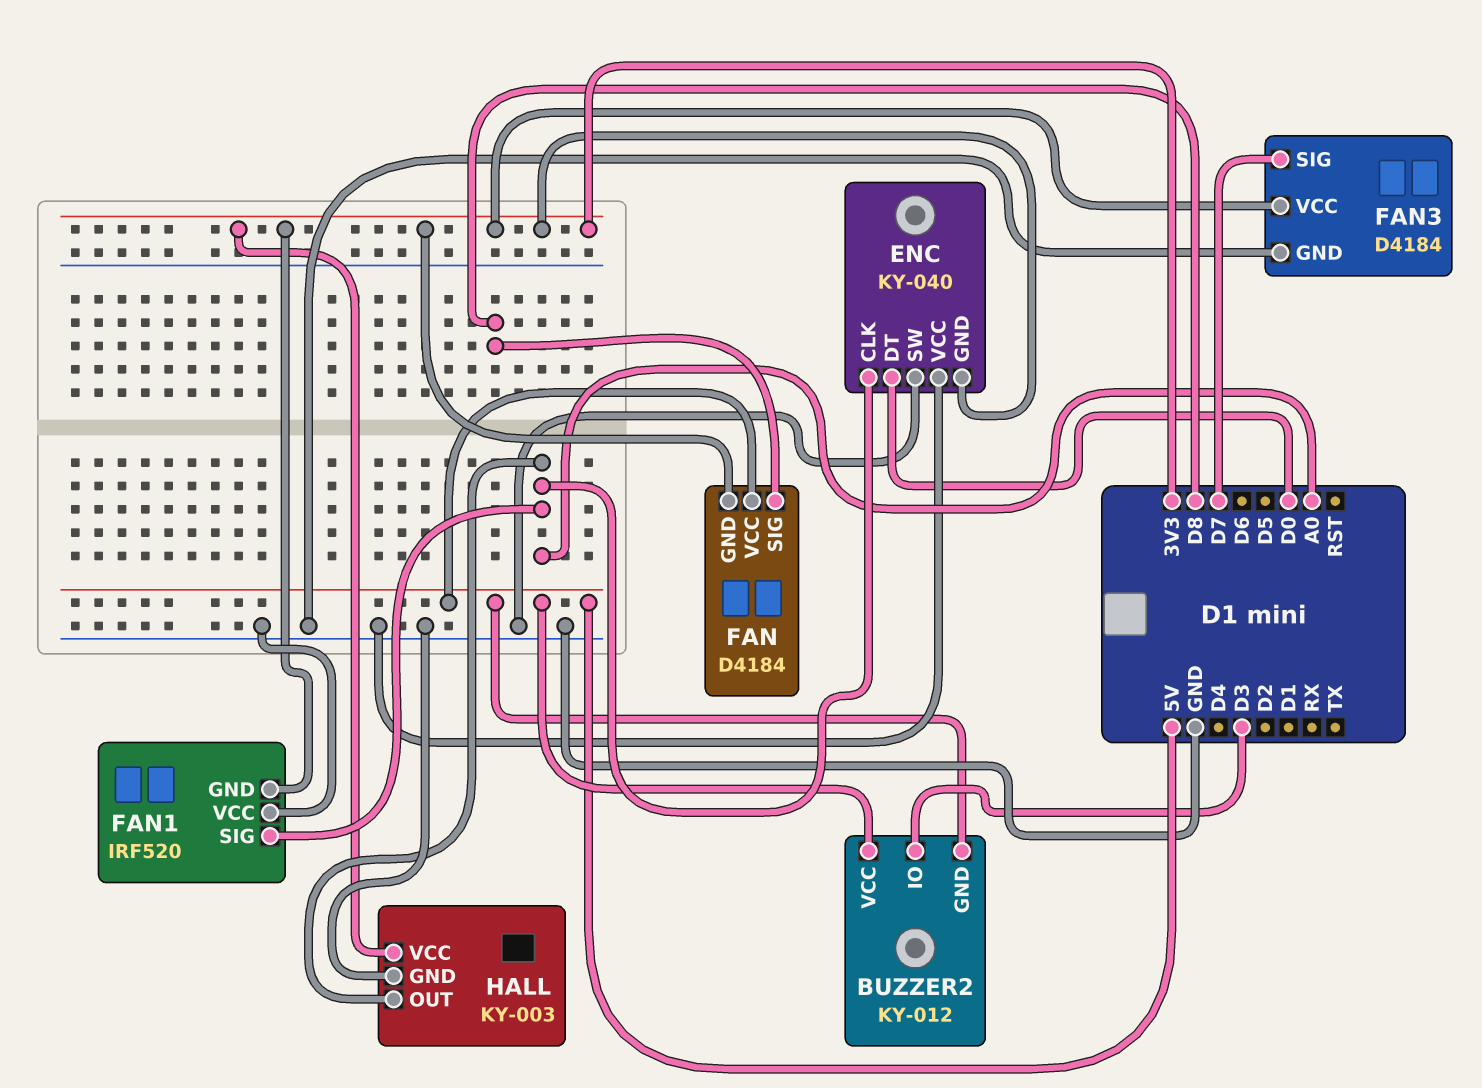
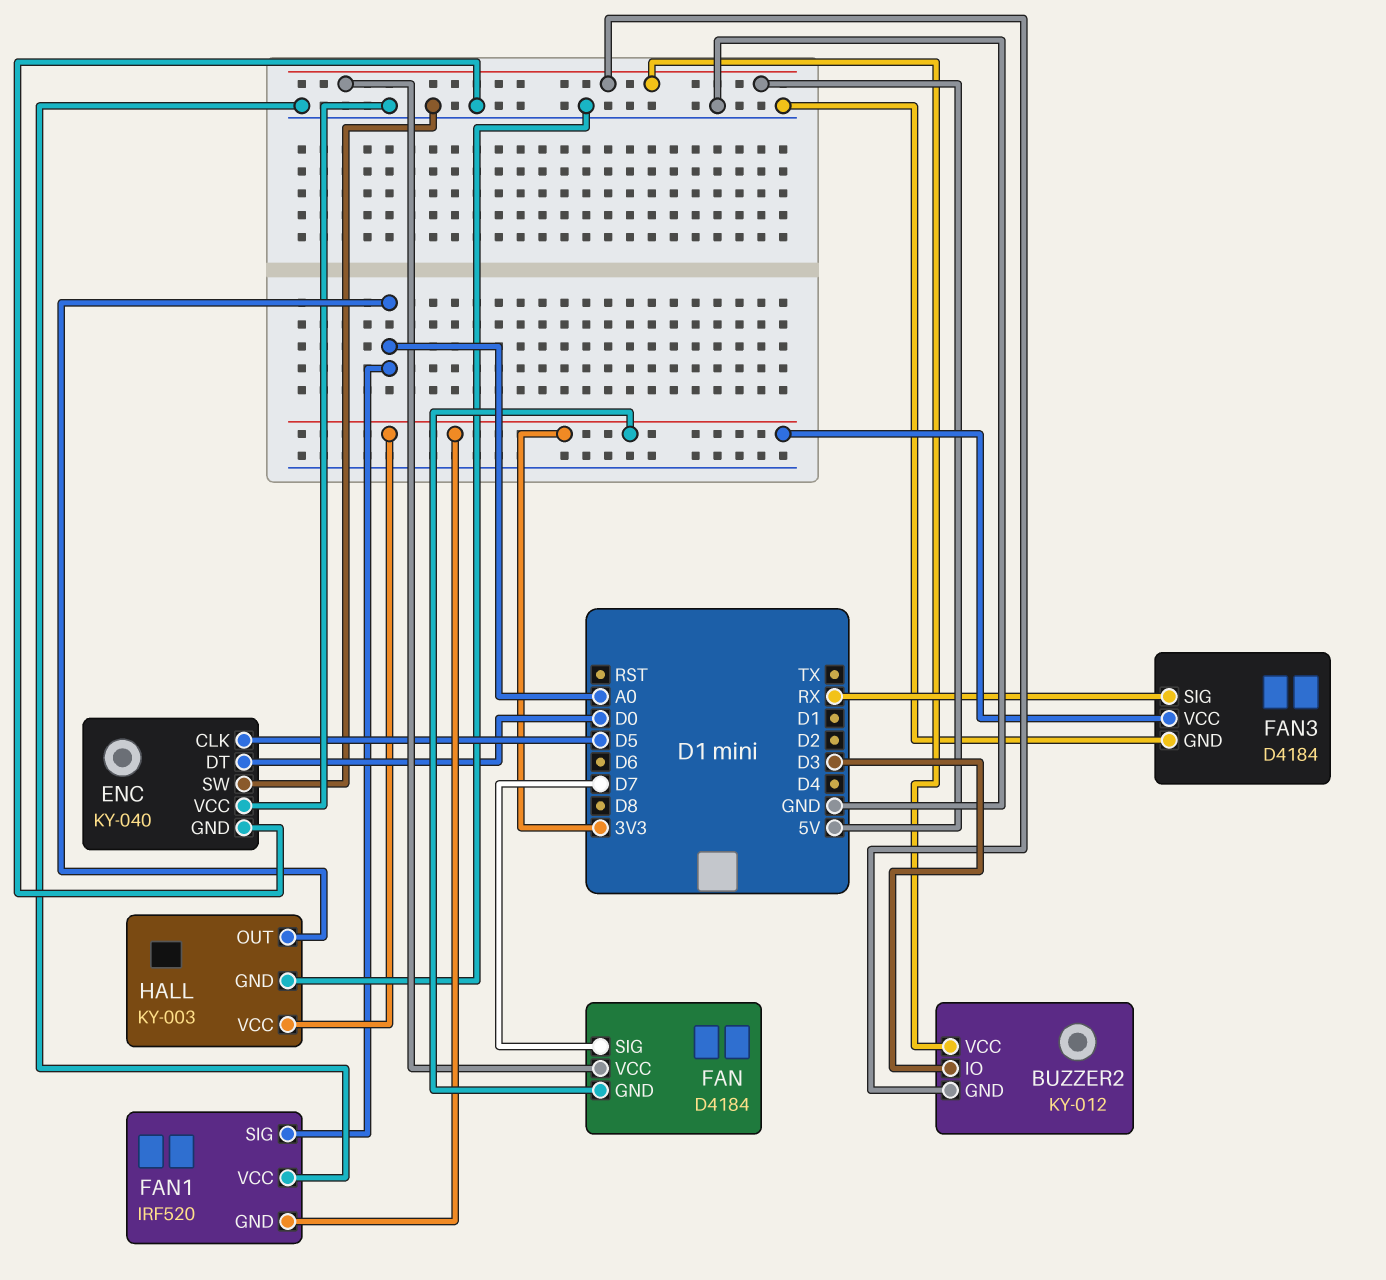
ENC pin CLK: A0 -> D5
ENC pin GND: 3V3 -> GND
FAN pin SIG: D8 -> D7
FAN3 pin SIG: D7 -> RX

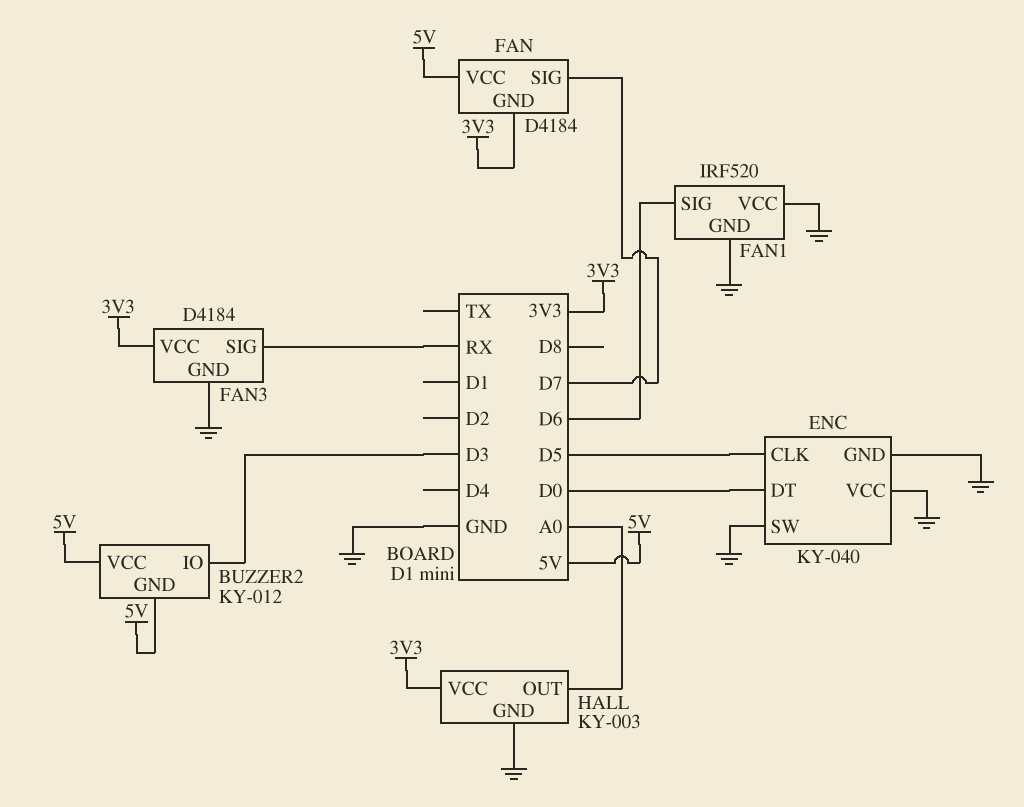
FAN1 pin GND: 3V3 -> GND
FAN1 pin SIG: A0 -> D6

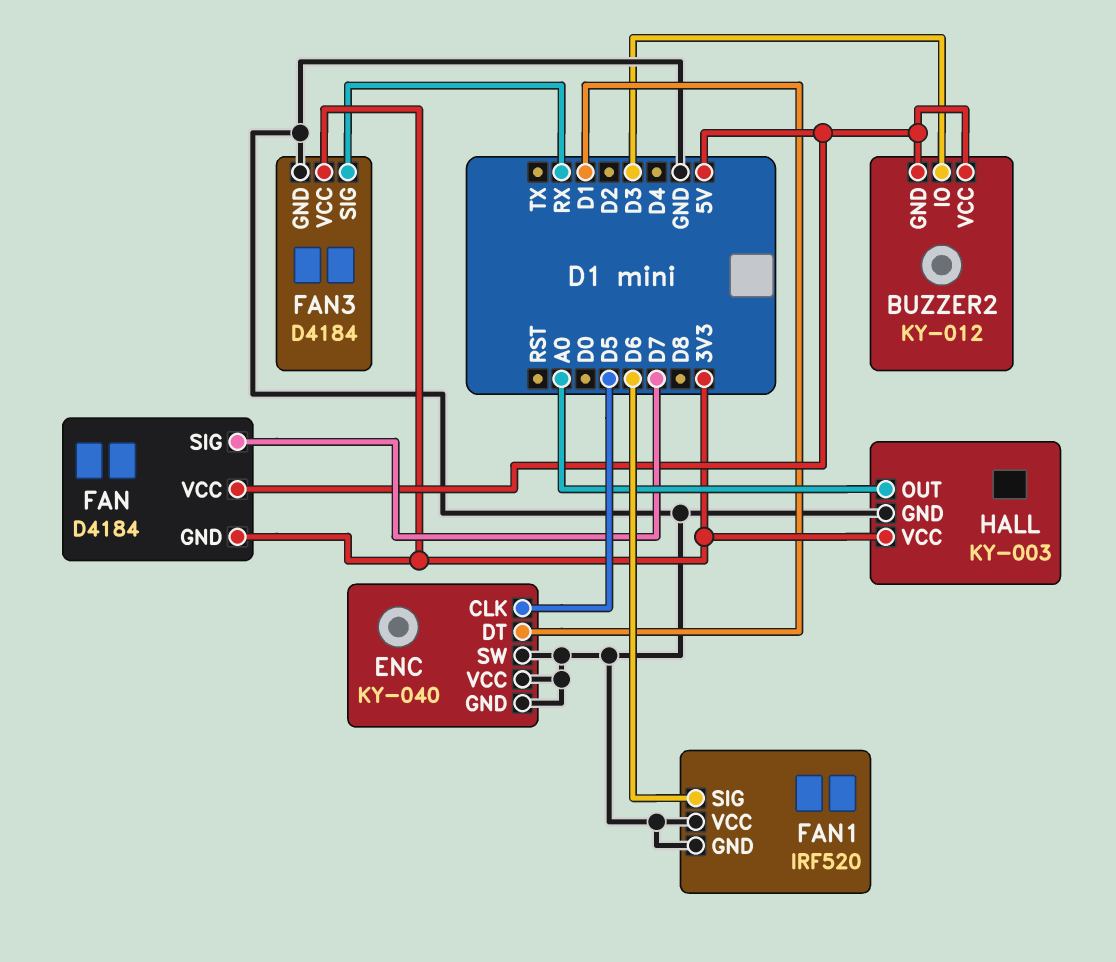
ENC pin DT: D0 -> D1

